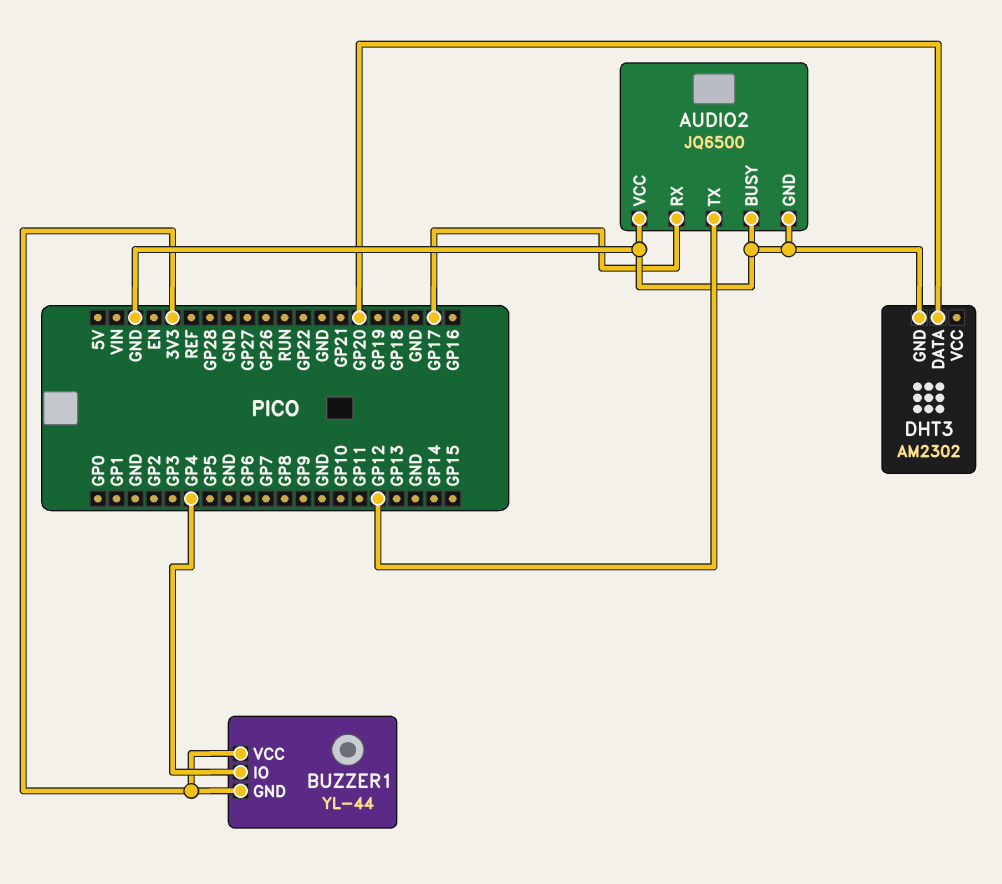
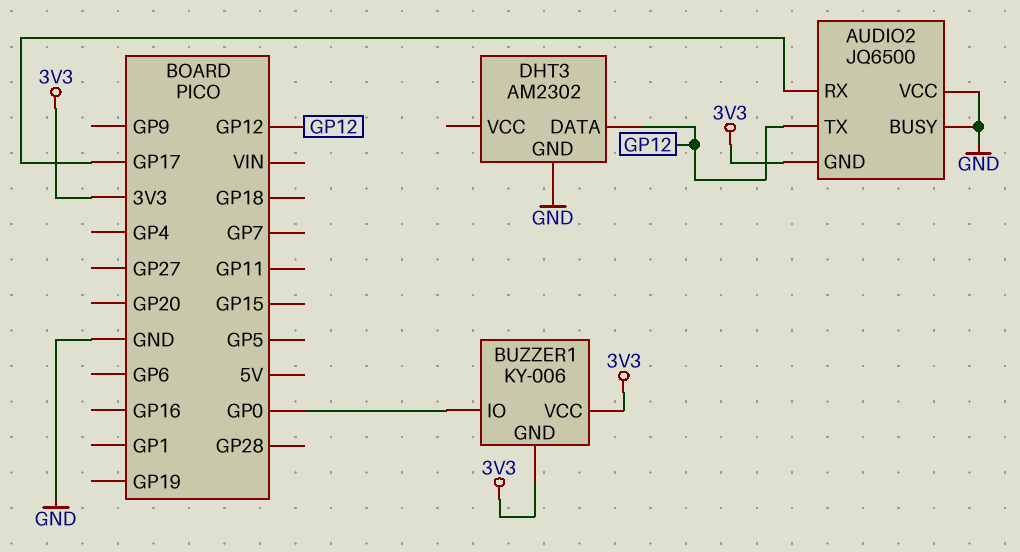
AUDIO2 pin GND: GND -> 3V3
BUZZER1: YL-44 -> KY-006
BUZZER1 pin IO: GP4 -> GP0
DHT3 pin DATA: GP20 -> GP12

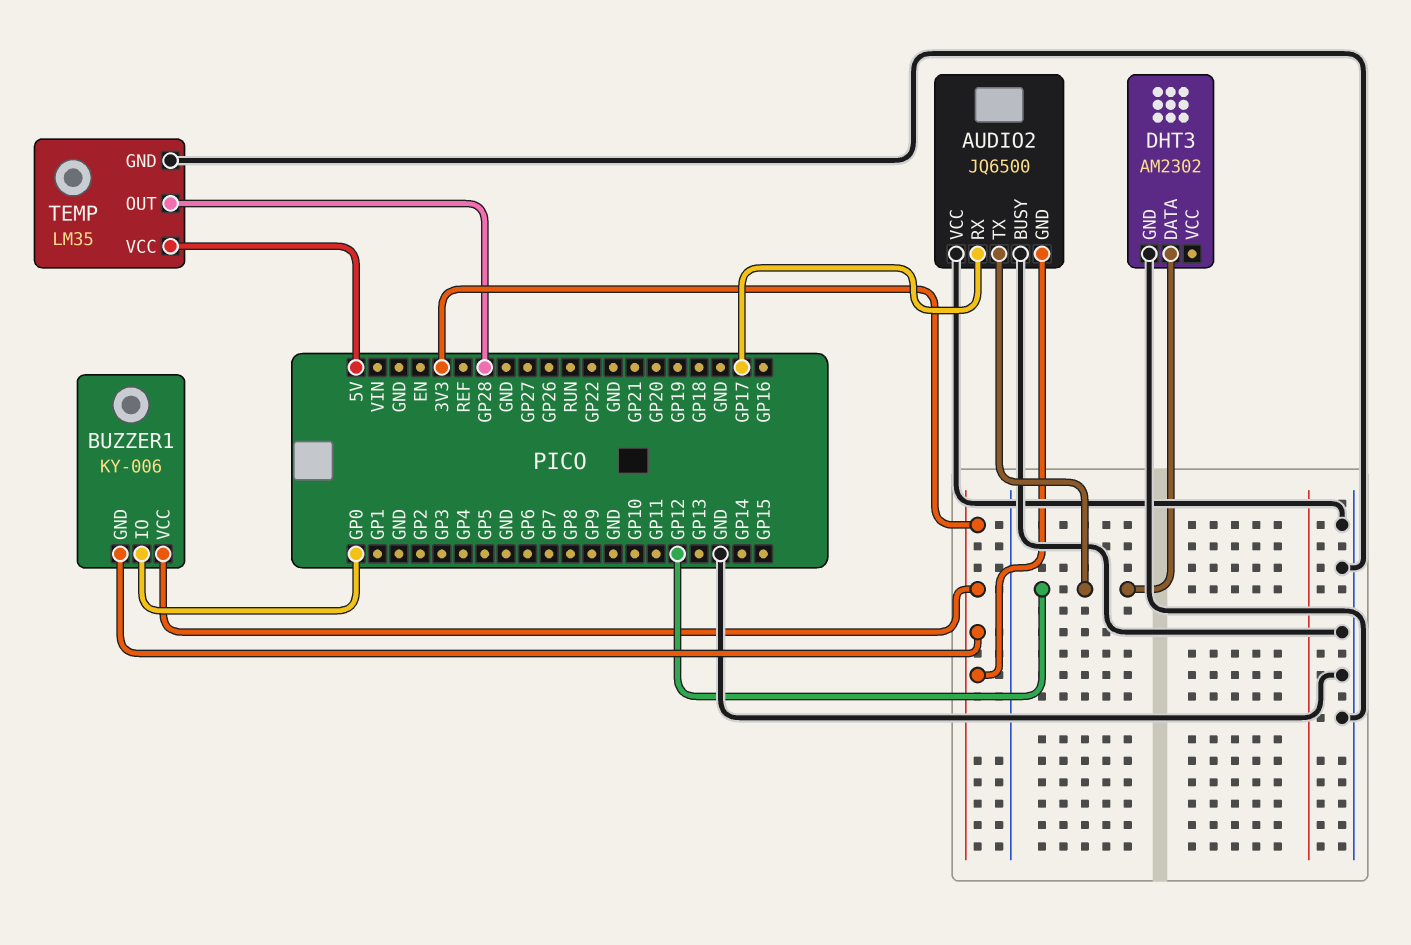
TEMP: none -> LM35
TEMP pin GND: none -> GND
TEMP pin OUT: none -> GP28
TEMP pin VCC: none -> 5V

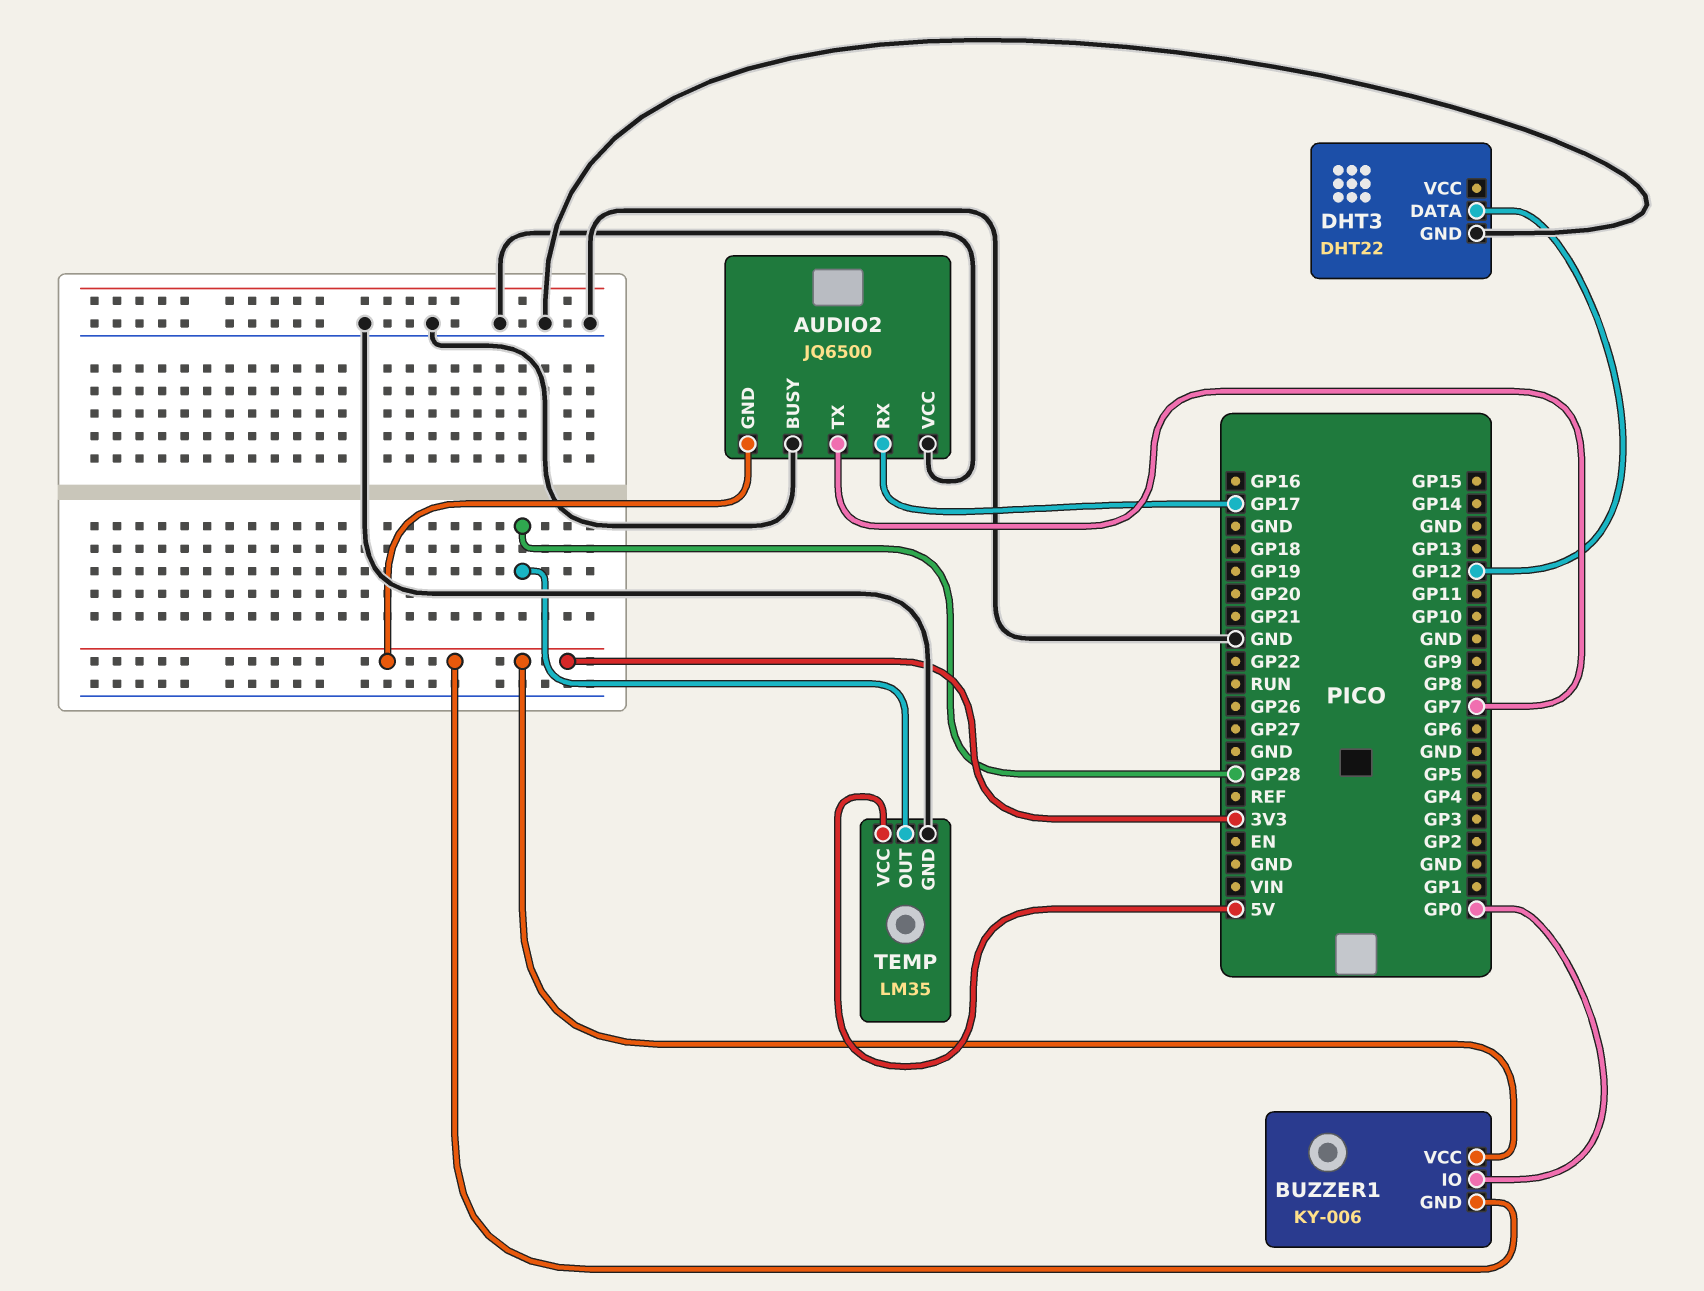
AUDIO2 pin TX: GP12 -> GP7
DHT3: AM2302 -> DHT22

